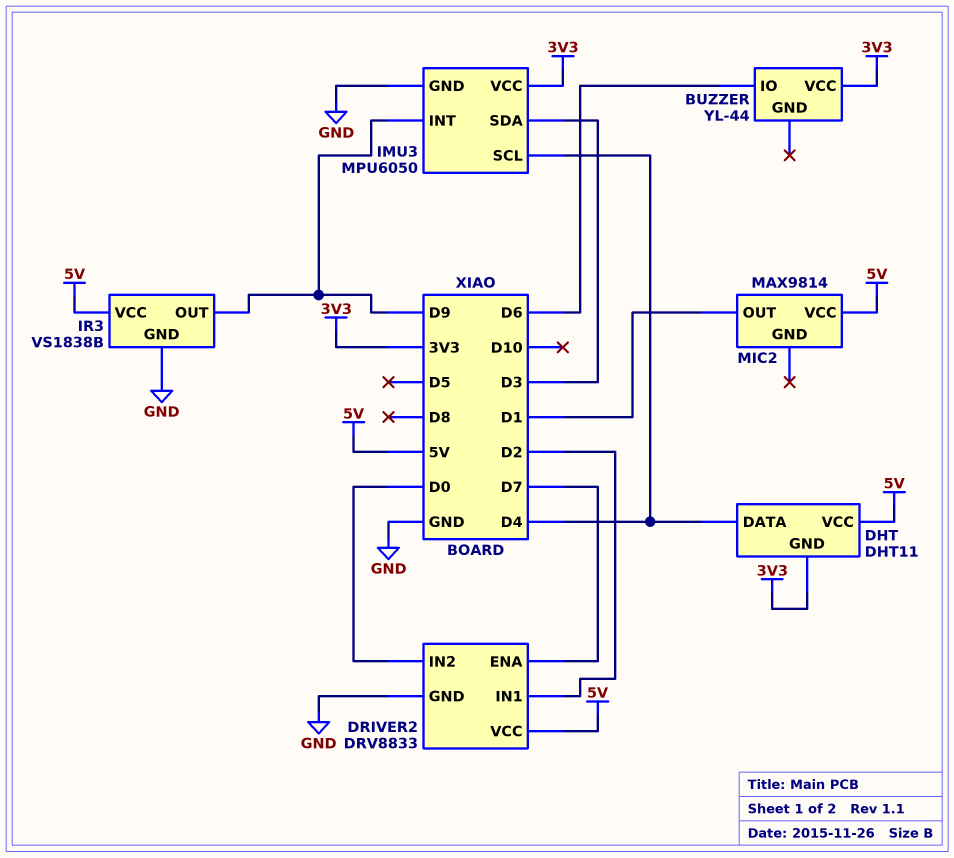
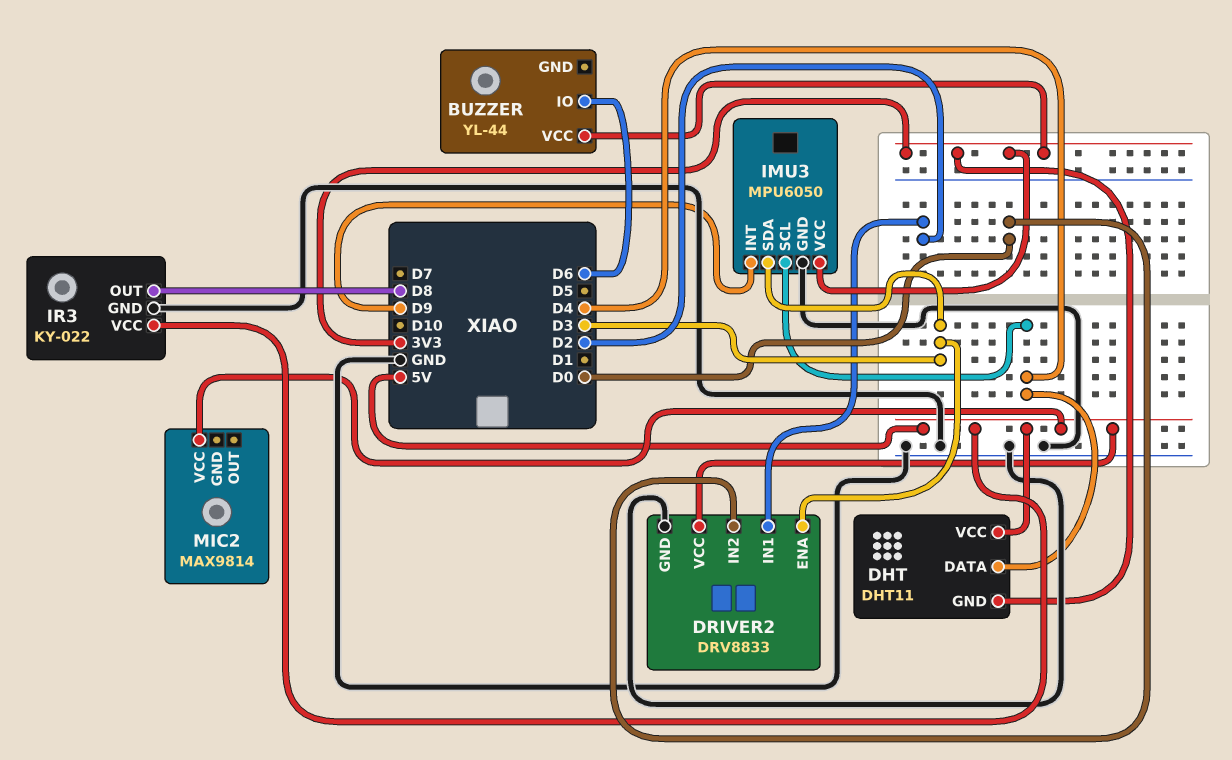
DRIVER2 pin ENA: D7 -> D3
IR3: VS1838B -> KY-022
IR3 pin OUT: D9 -> D8
MIC2 pin OUT: D1 -> none

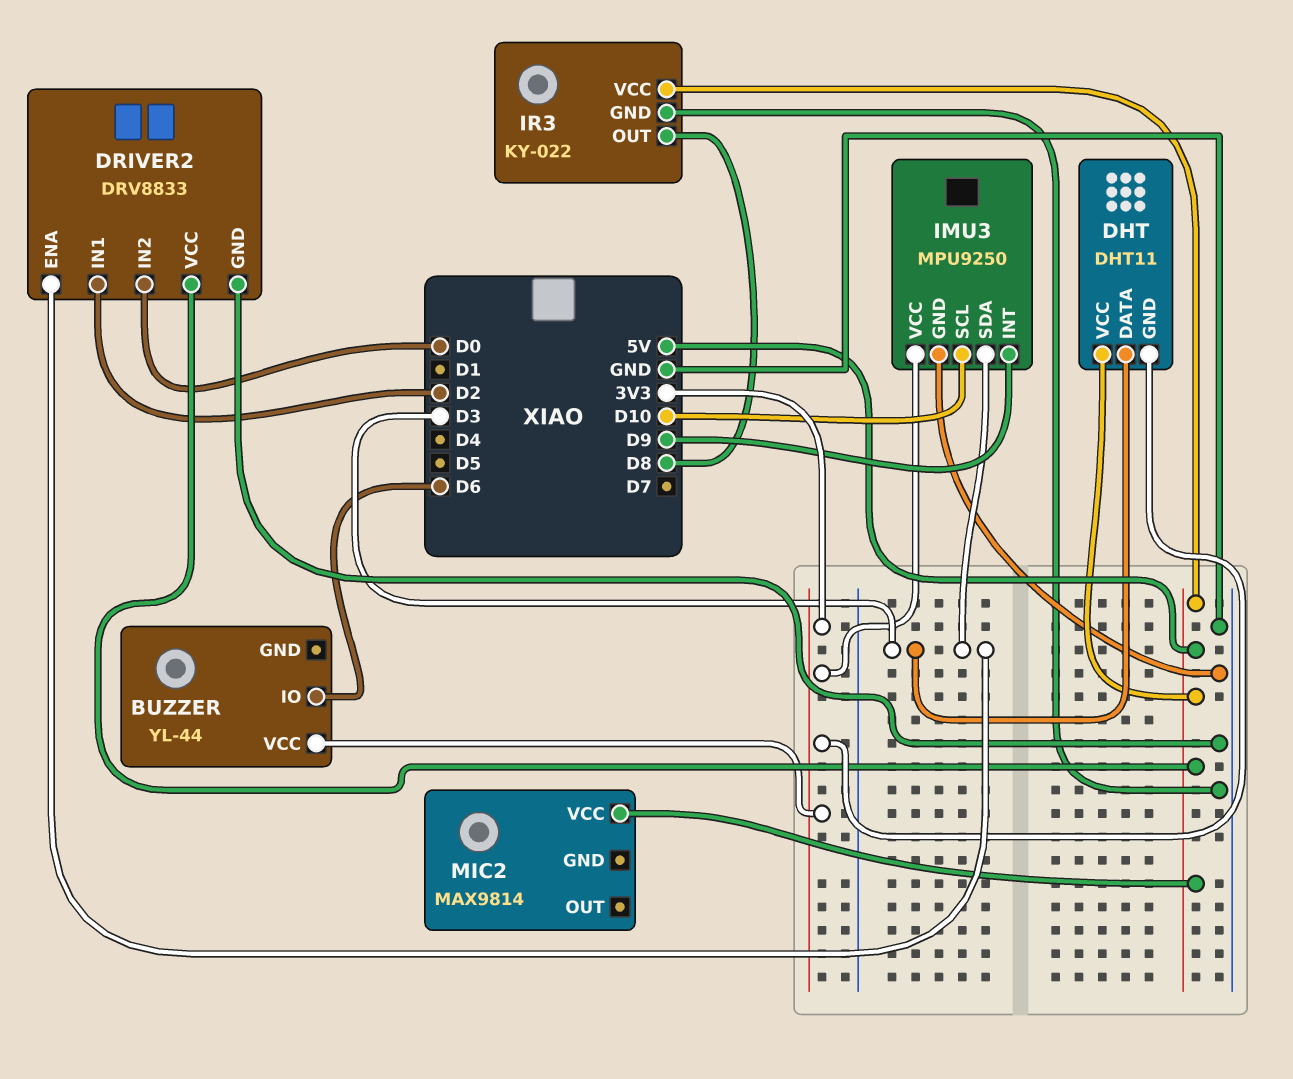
DHT pin DATA: D4 -> D3
IMU3: MPU6050 -> MPU9250
IMU3 pin SCL: D4 -> D10

